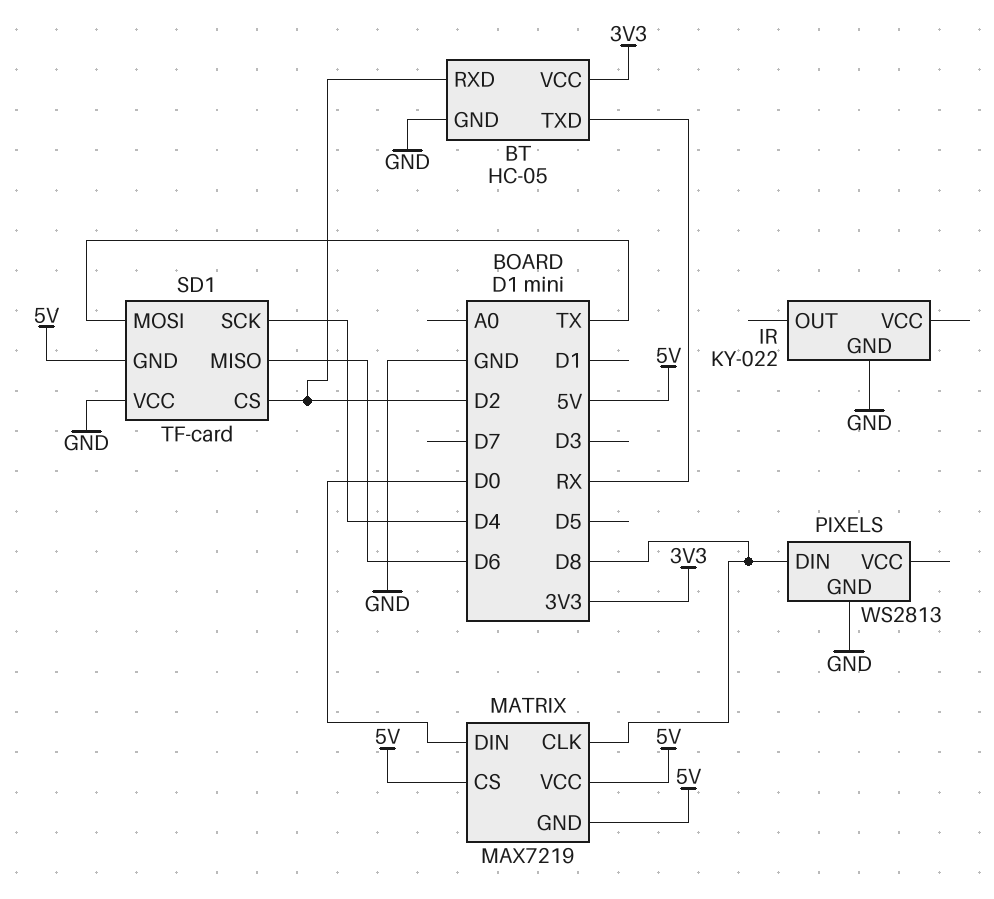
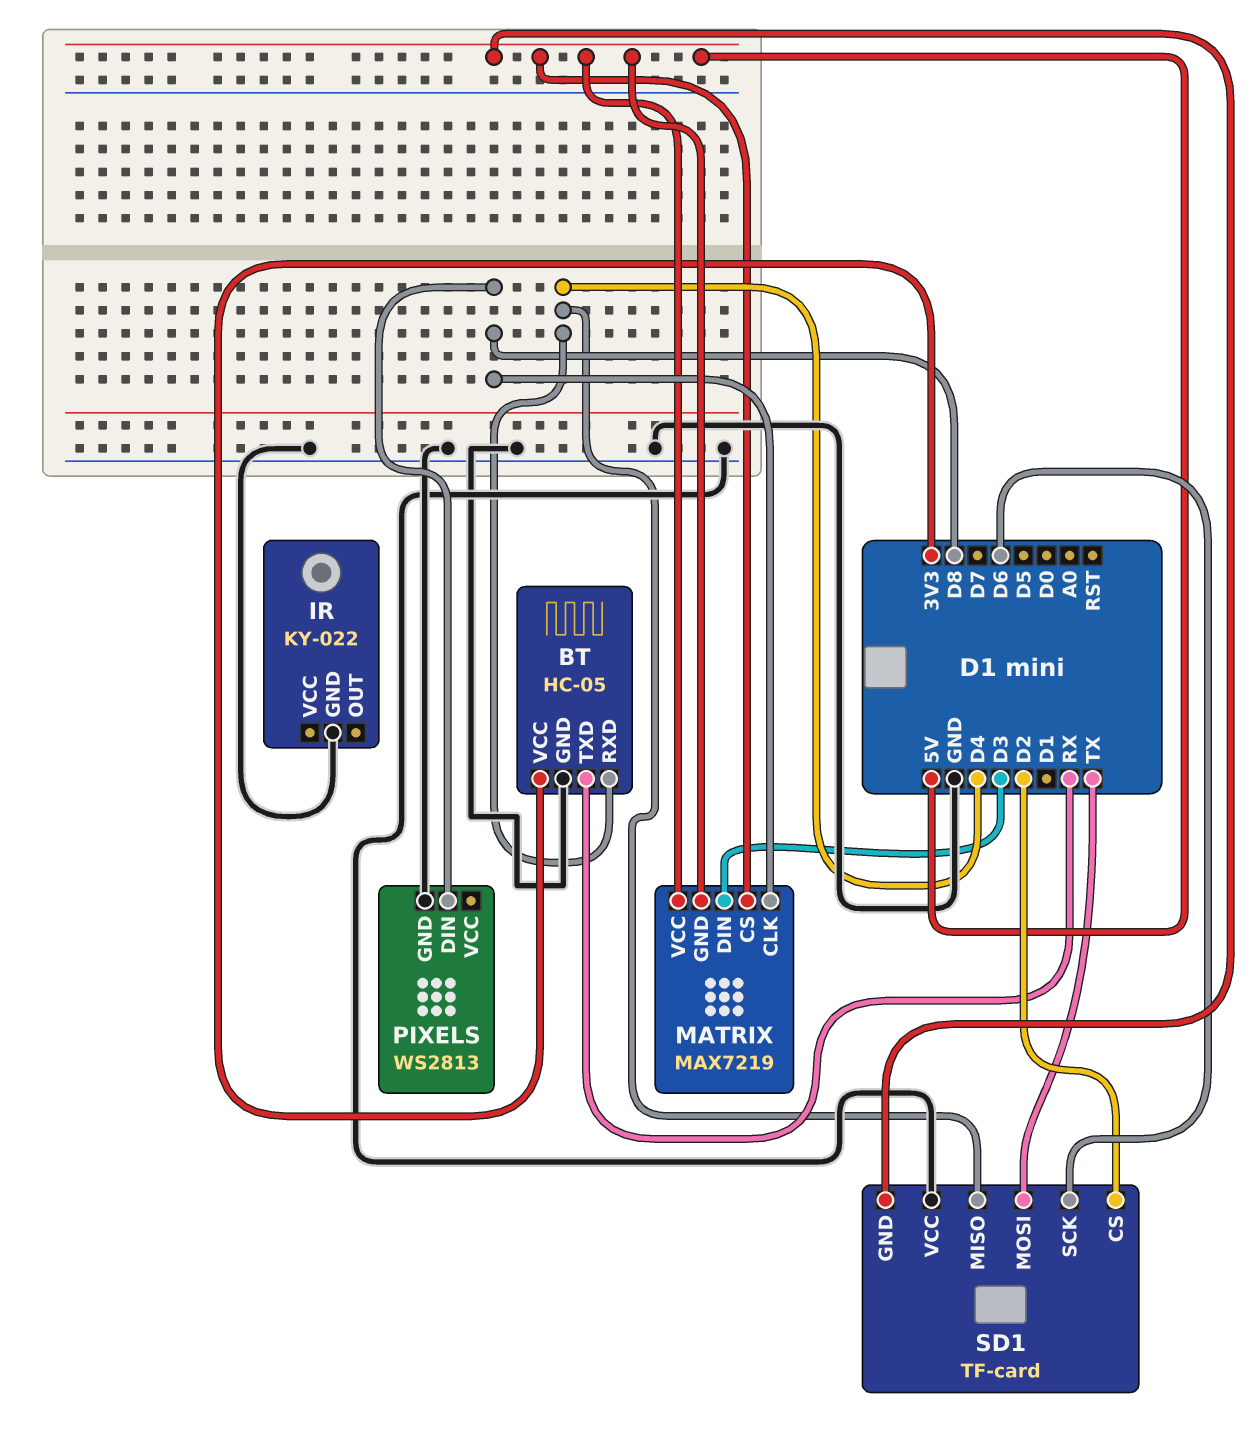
BT pin RXD: D2 -> D4
MATRIX pin DIN: D0 -> D3
SD1 pin MISO: D6 -> D4
SD1 pin SCK: D4 -> D6

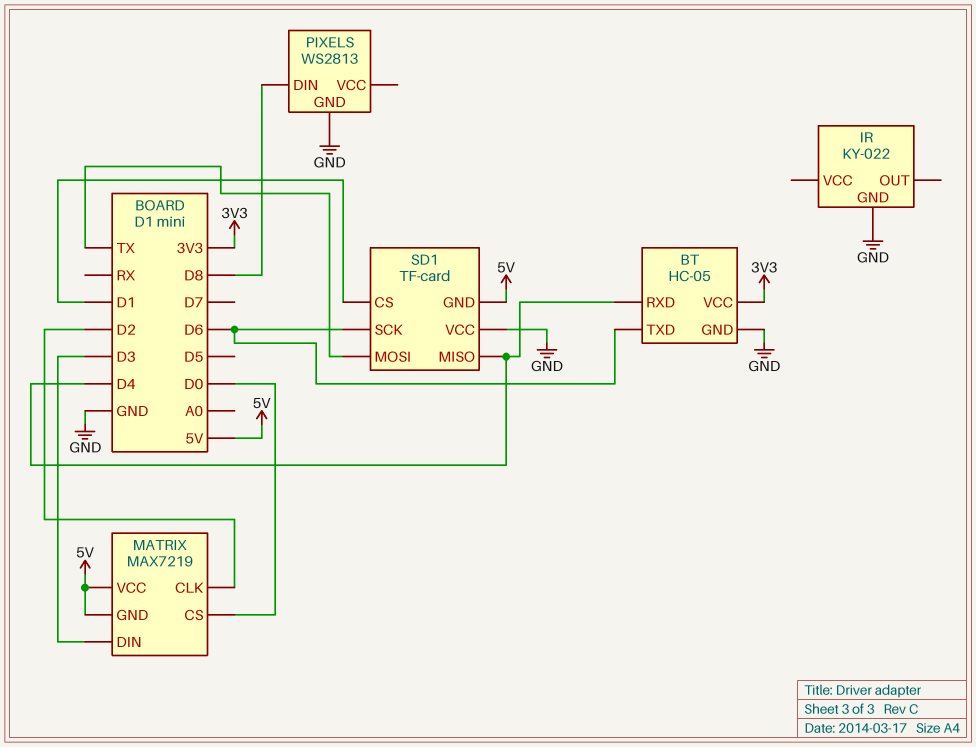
BT pin TXD: RX -> D6
MATRIX pin CLK: D8 -> D2
MATRIX pin CS: 5V -> D0
SD1 pin CS: D2 -> D1

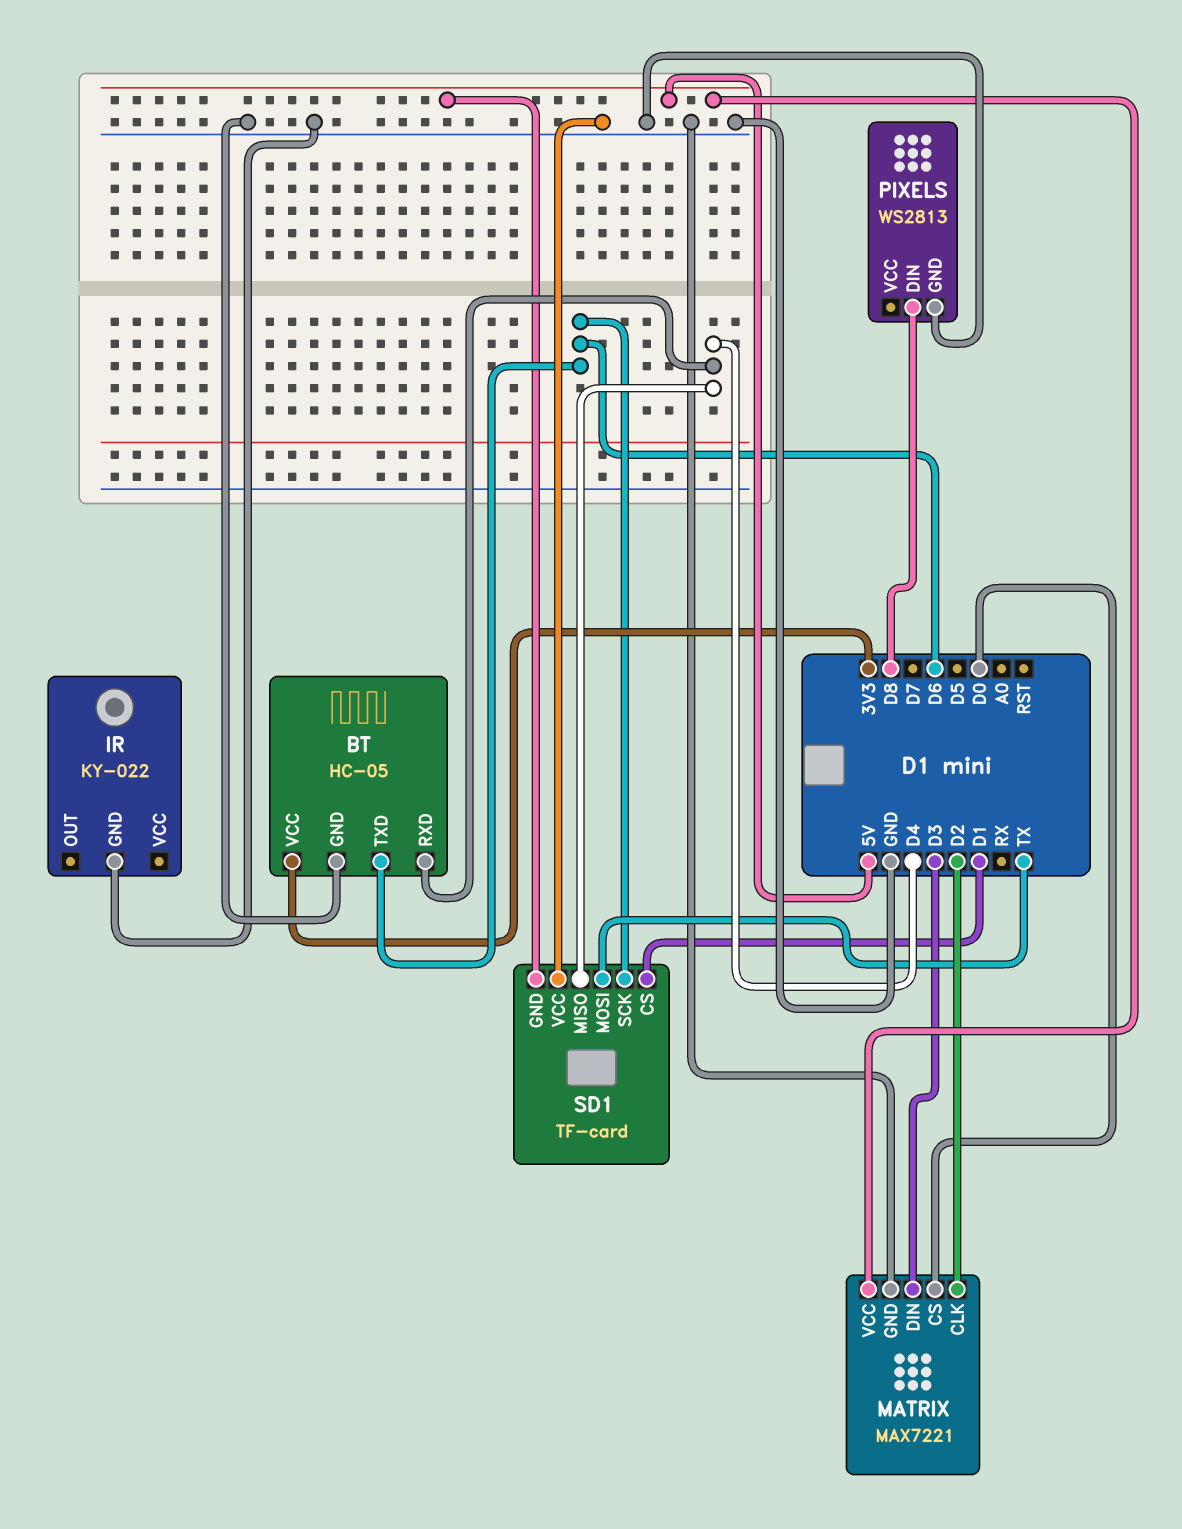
MATRIX: MAX7219 -> MAX7221
MATRIX pin GND: 5V -> GND

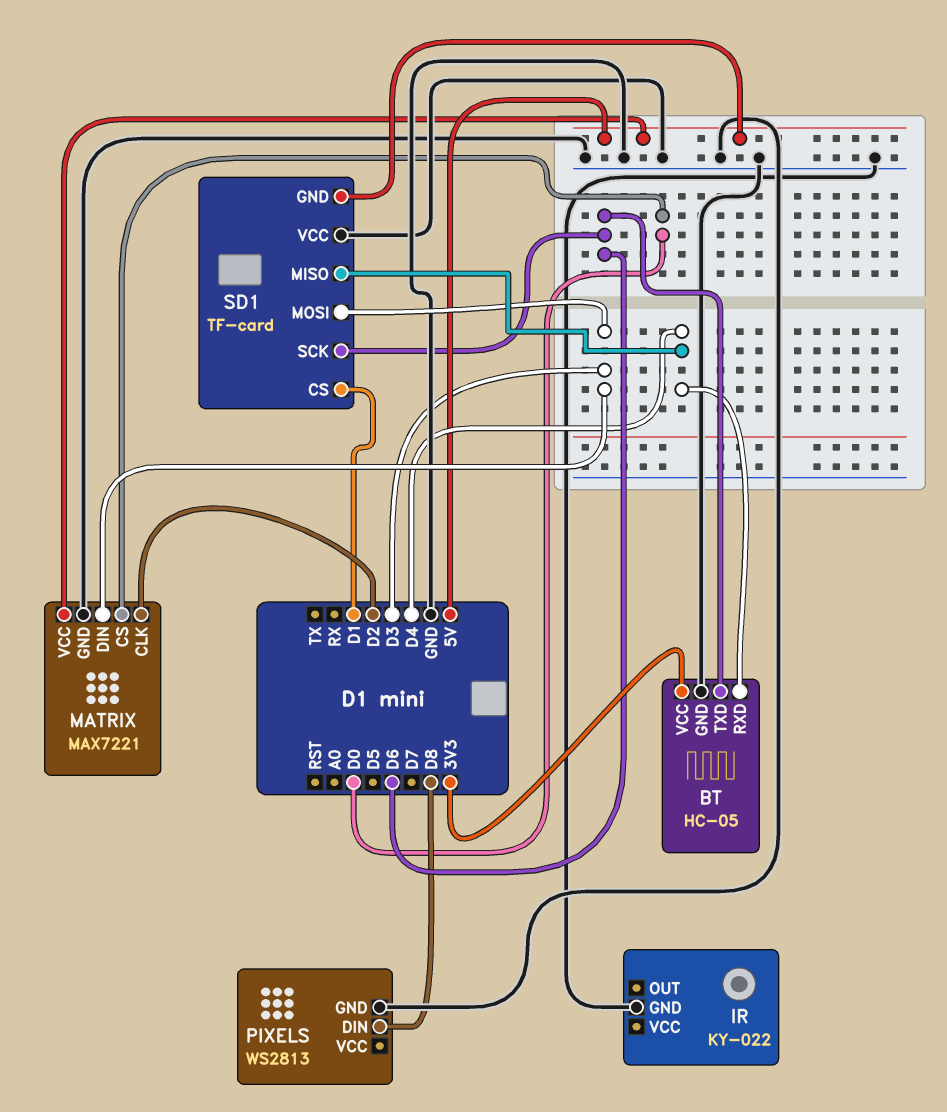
SD1 pin MOSI: TX -> D3

